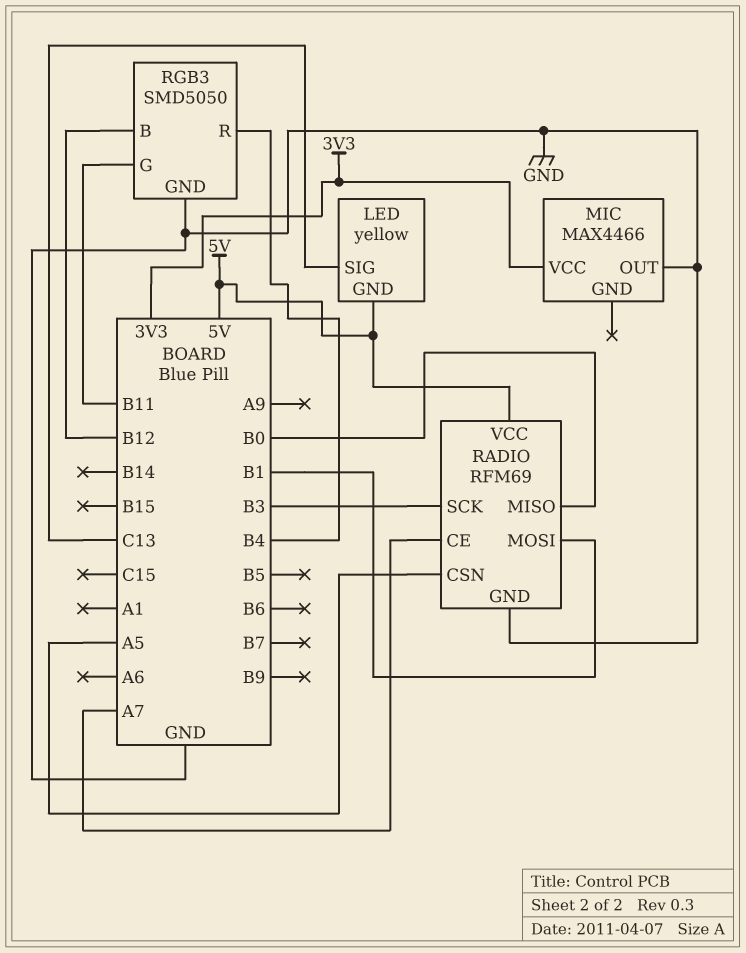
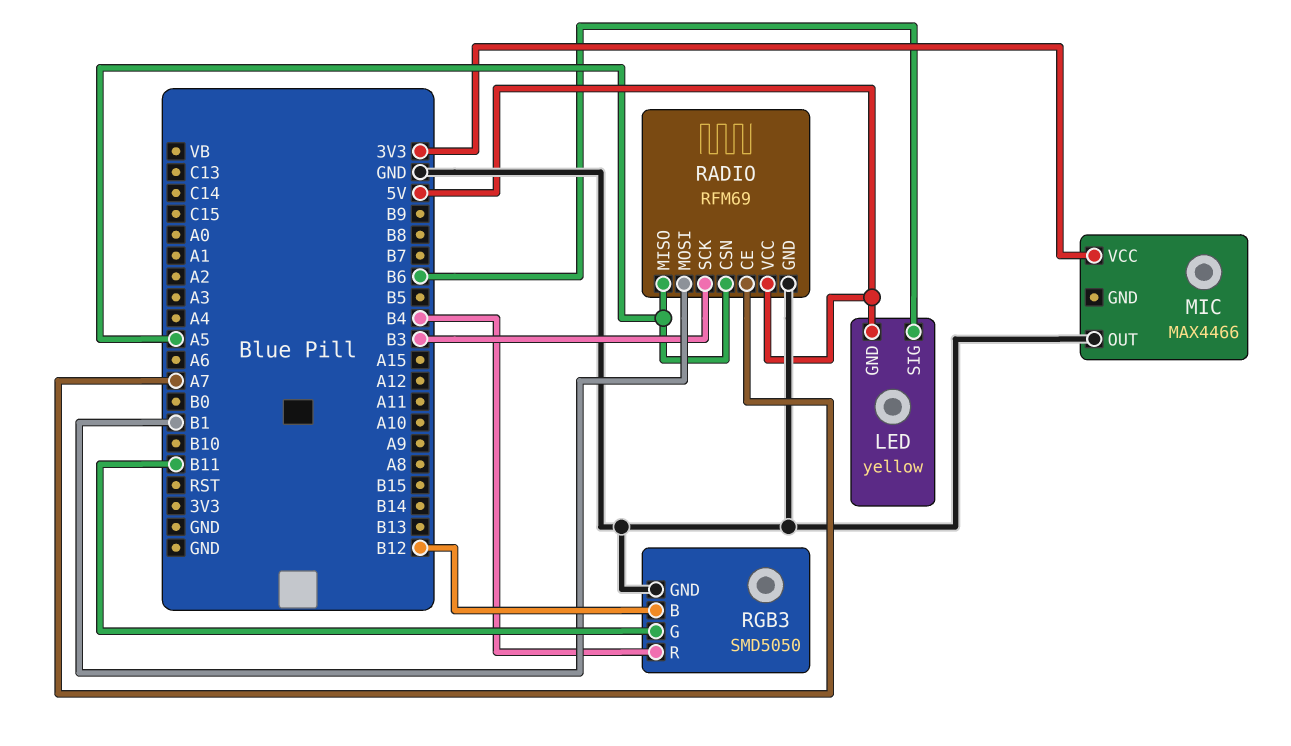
LED pin SIG: C13 -> B6
RADIO pin MISO: B0 -> A5

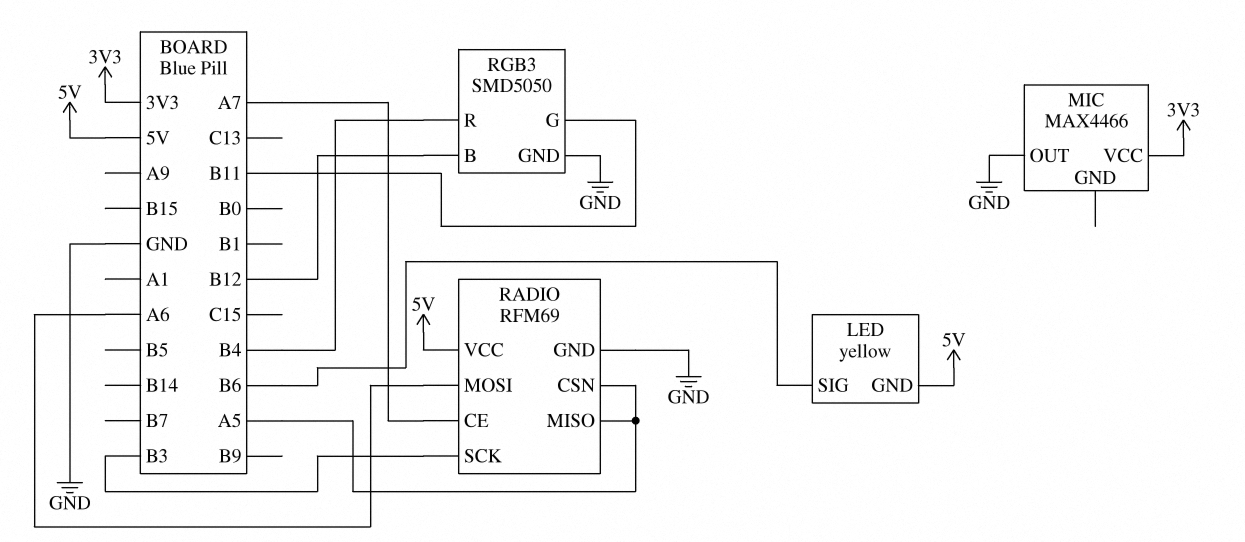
RADIO pin MOSI: B1 -> A6

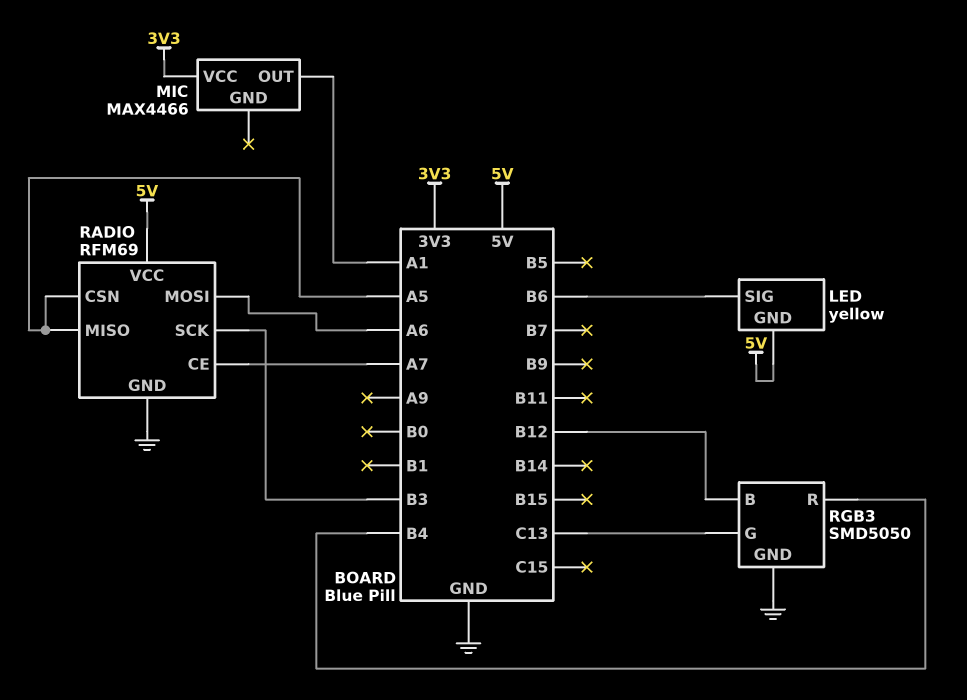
MIC pin OUT: GND -> A1
RGB3 pin G: B11 -> C13

